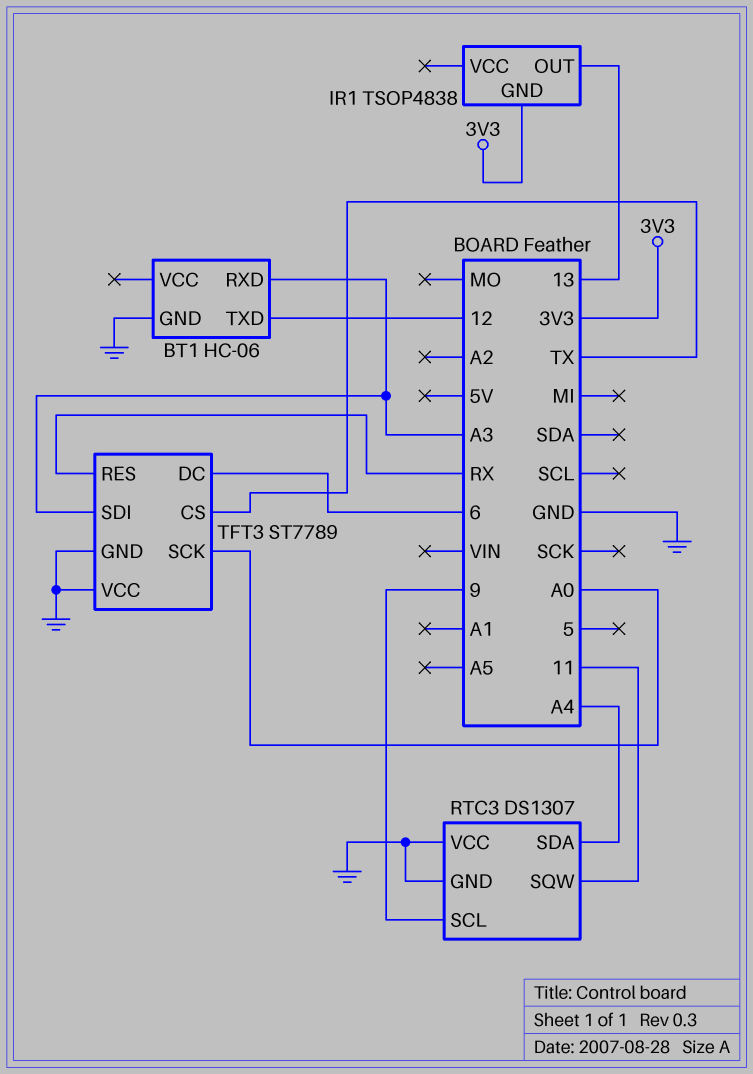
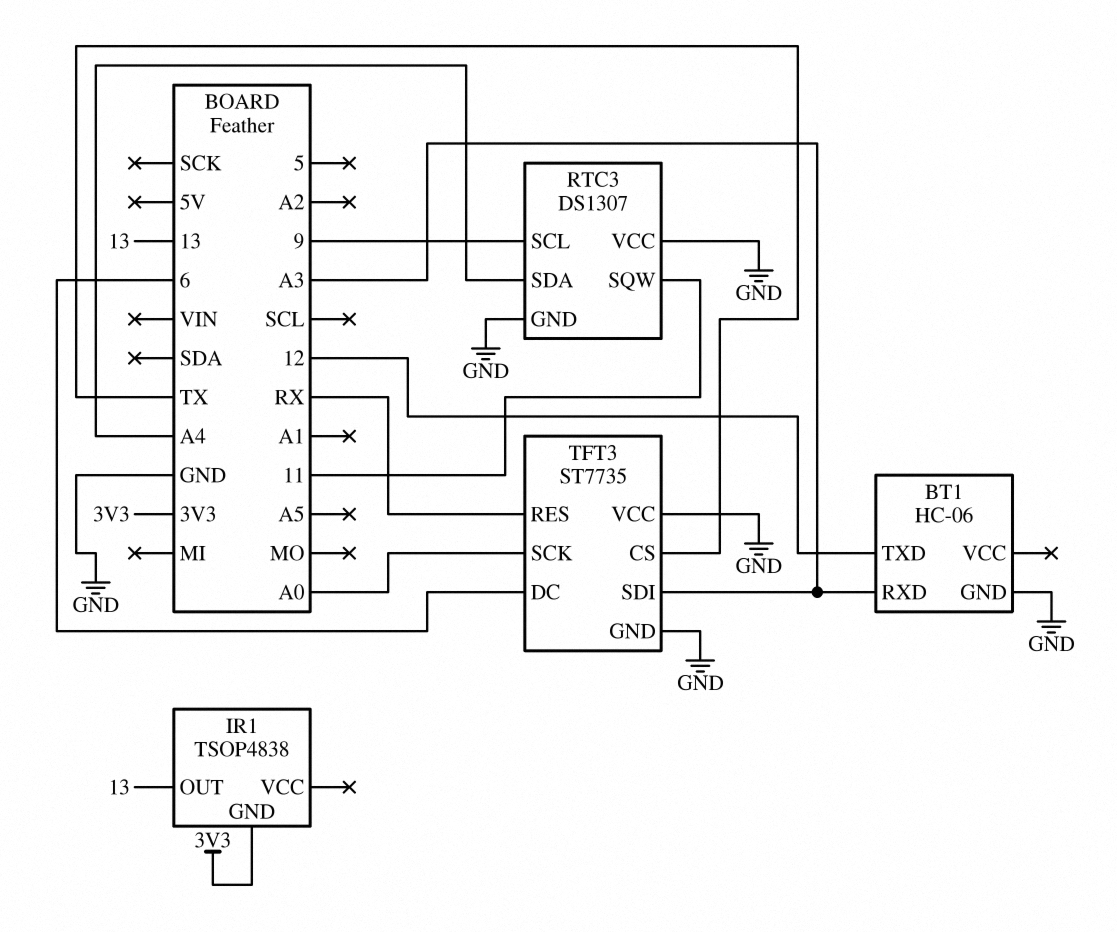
TFT3: ST7789 -> ST7735

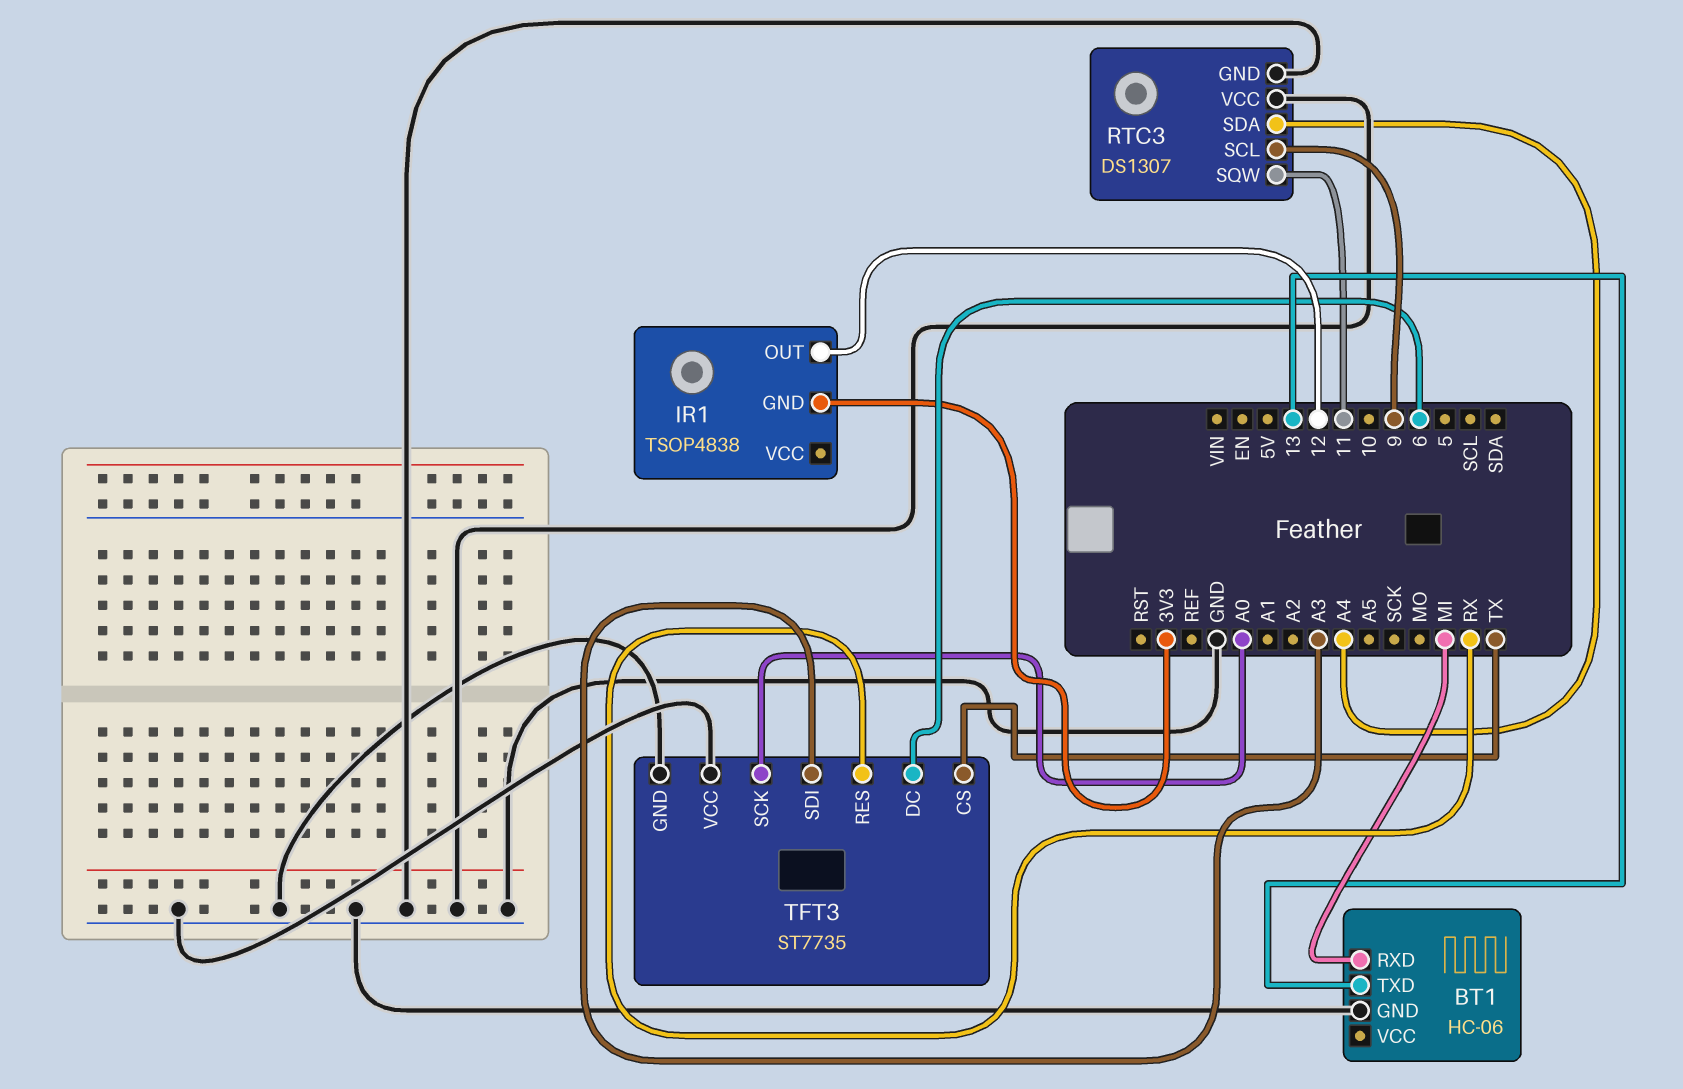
BT1 pin RXD: A3 -> MI
BT1 pin TXD: 12 -> 13
IR1 pin OUT: 13 -> 12

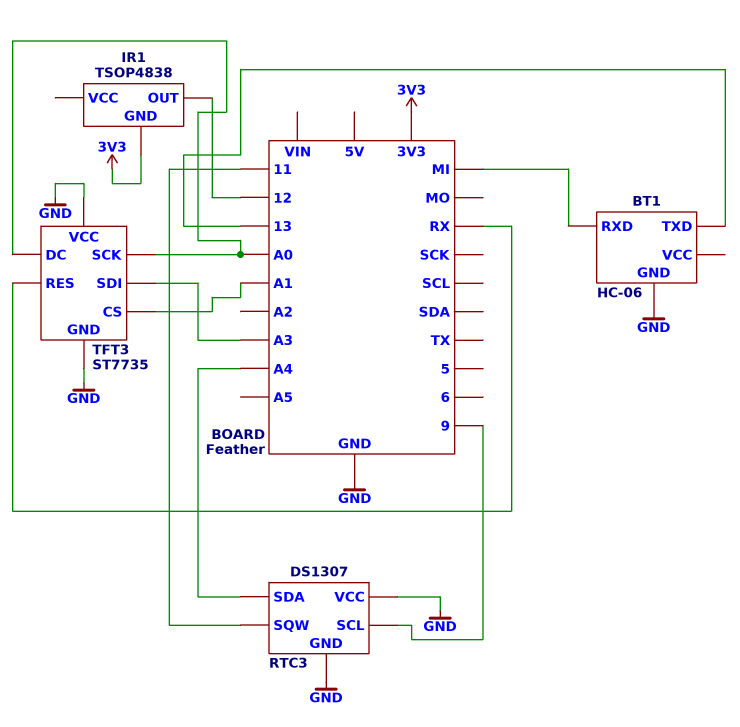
TFT3 pin CS: TX -> A1
TFT3 pin DC: 6 -> A0

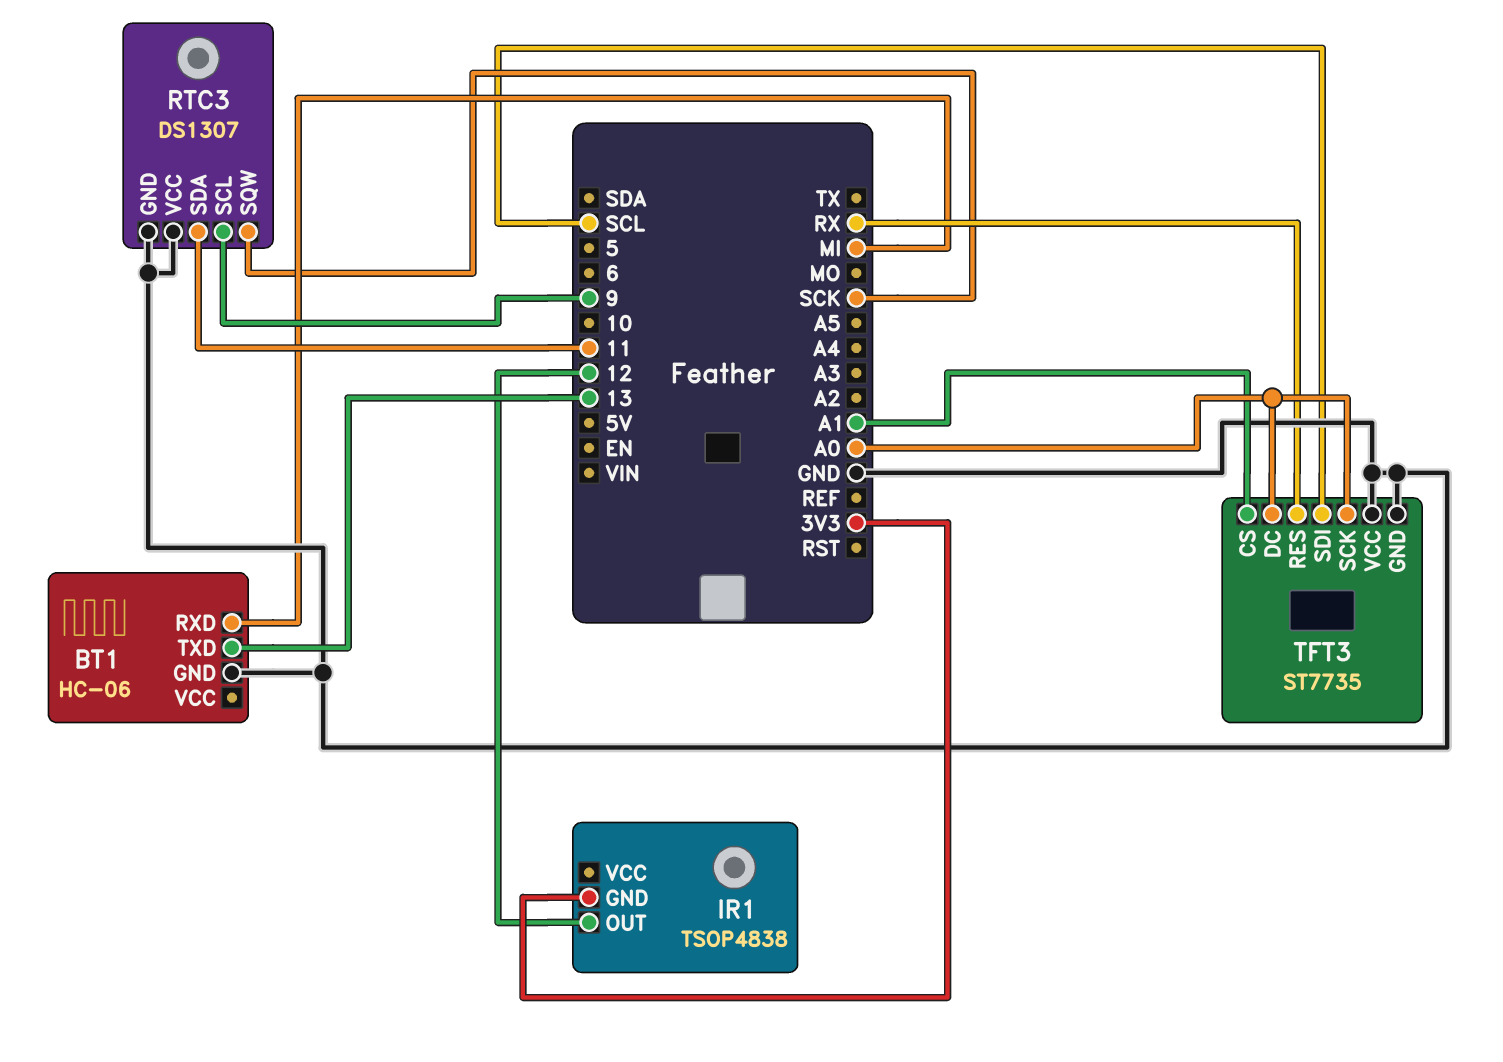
RTC3 pin SDA: A4 -> 11
RTC3 pin SQW: 11 -> SCK
TFT3 pin SDI: A3 -> SCL

